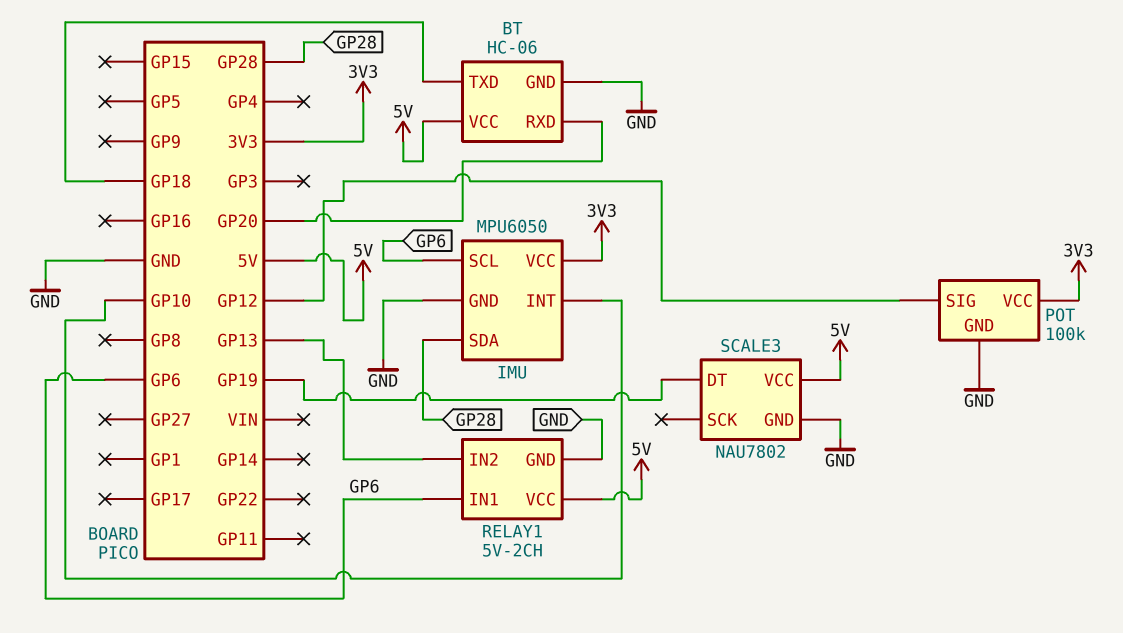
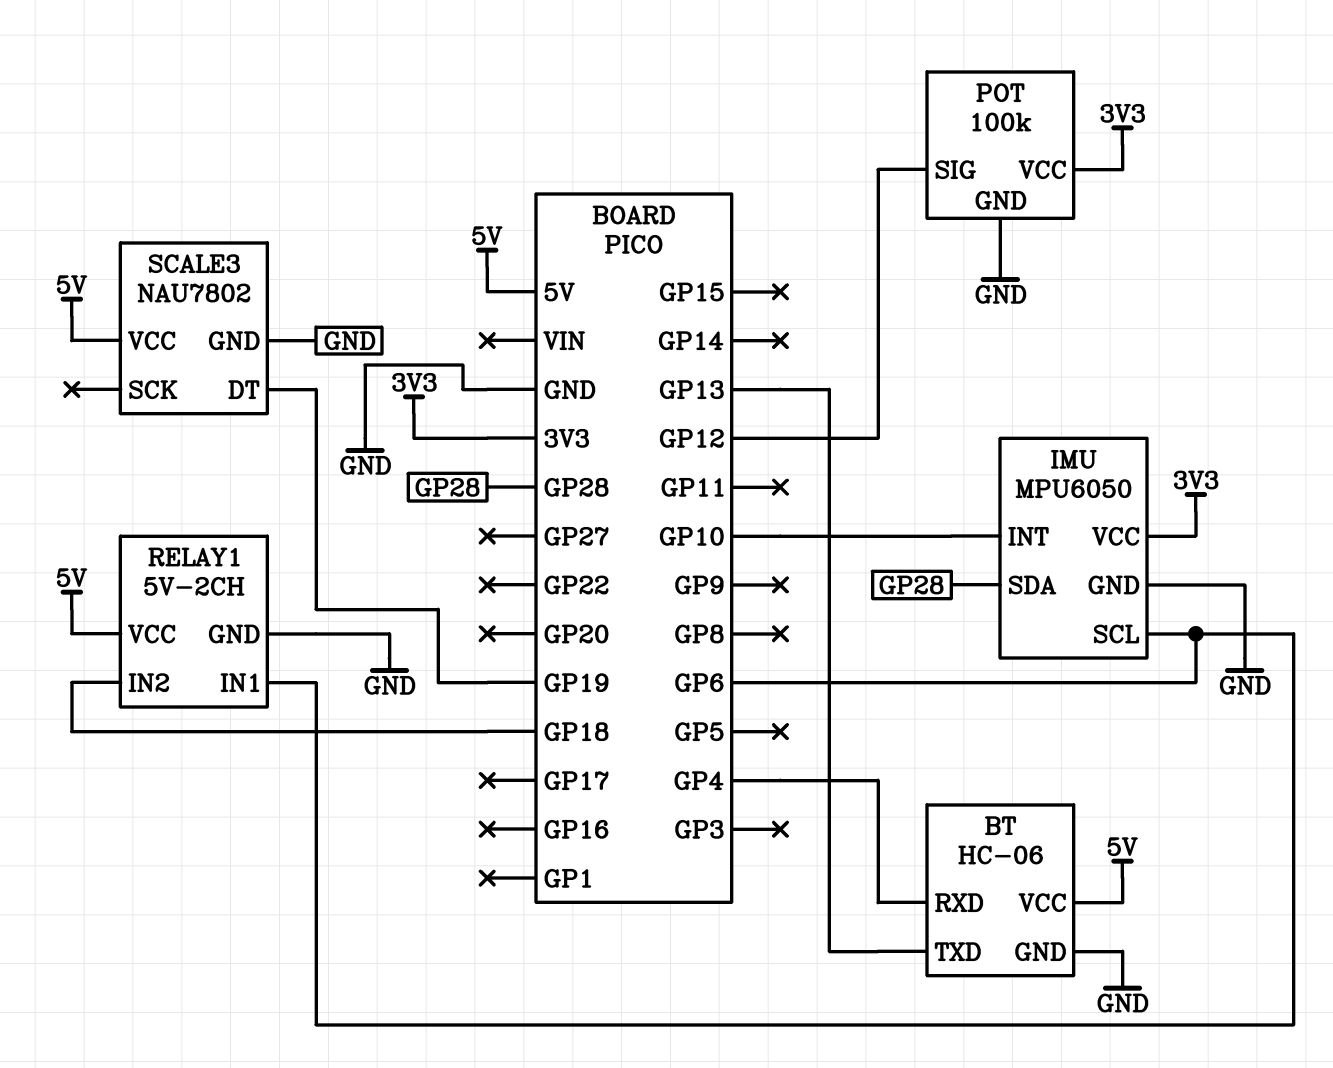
BT pin RXD: GP20 -> GP4
BT pin TXD: GP18 -> GP13
RELAY1 pin IN2: GP13 -> GP18

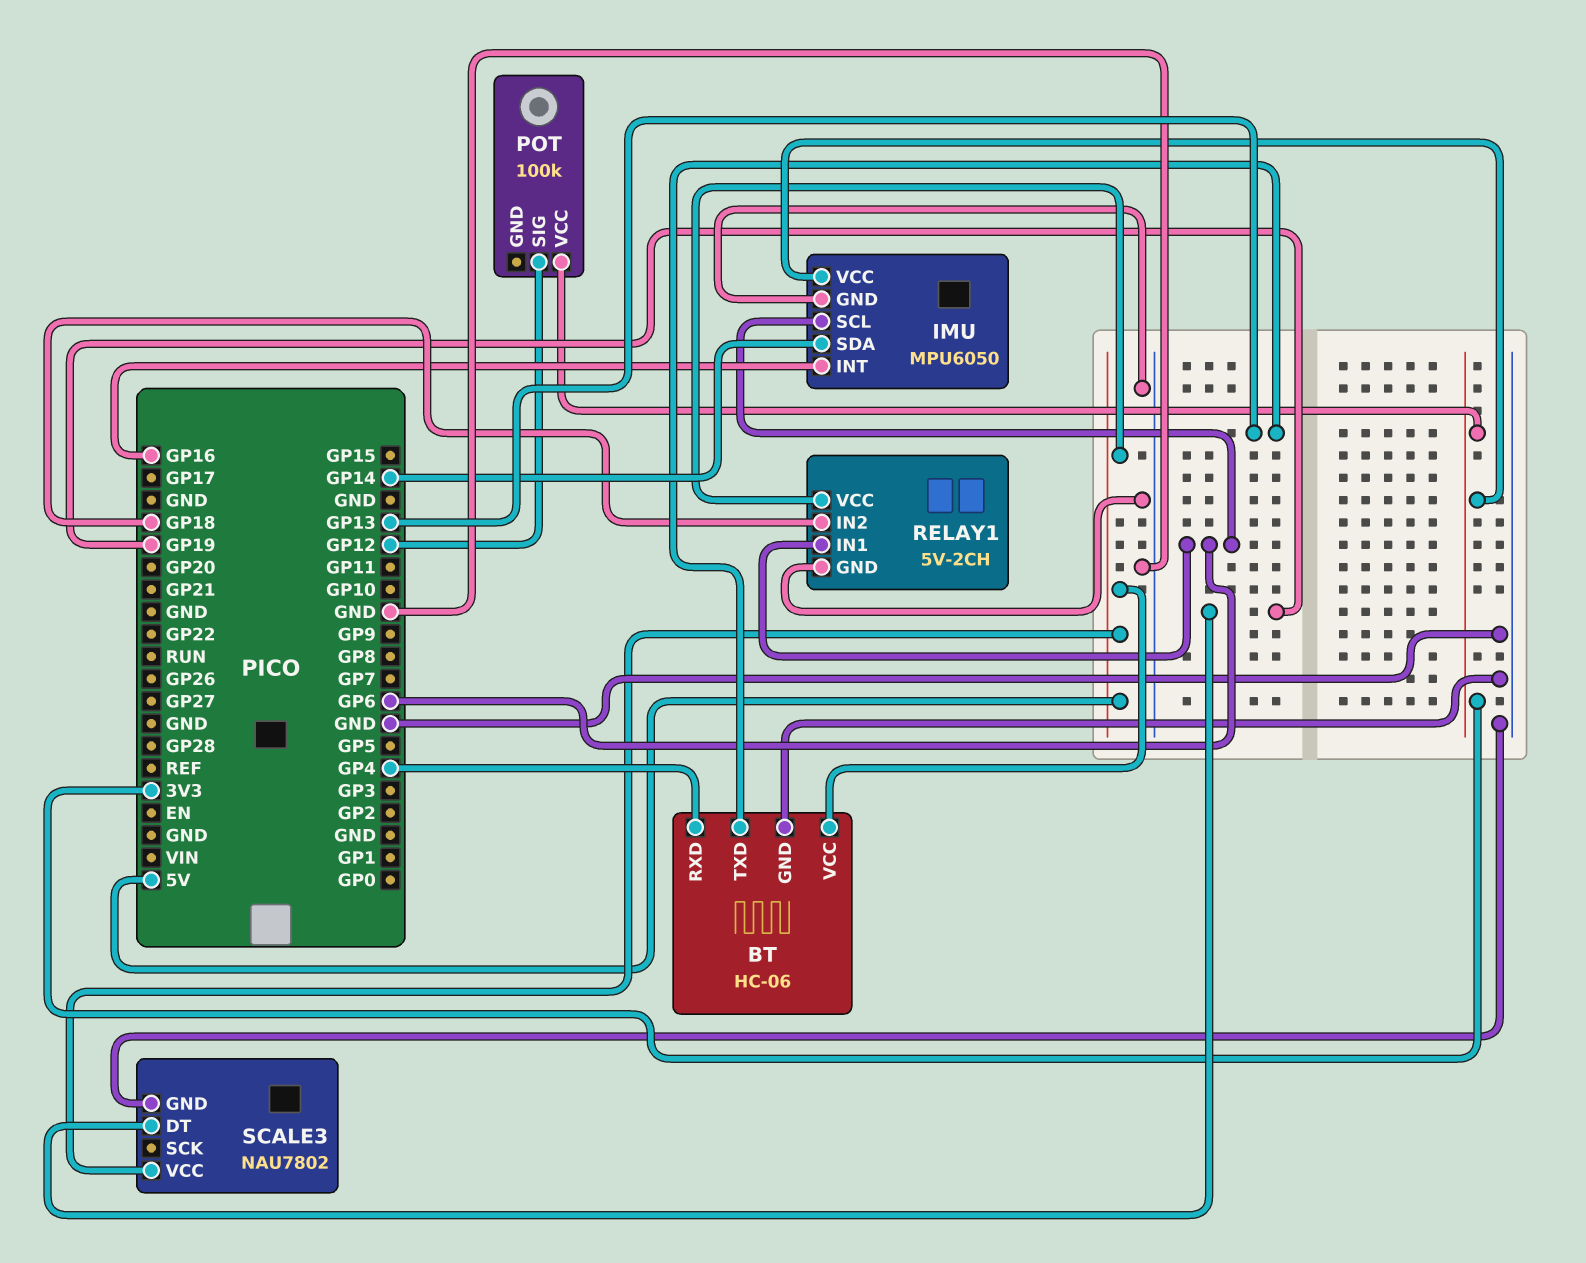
IMU pin INT: GP10 -> GP16
IMU pin SDA: GP28 -> GP14
POT pin GND: GND -> none

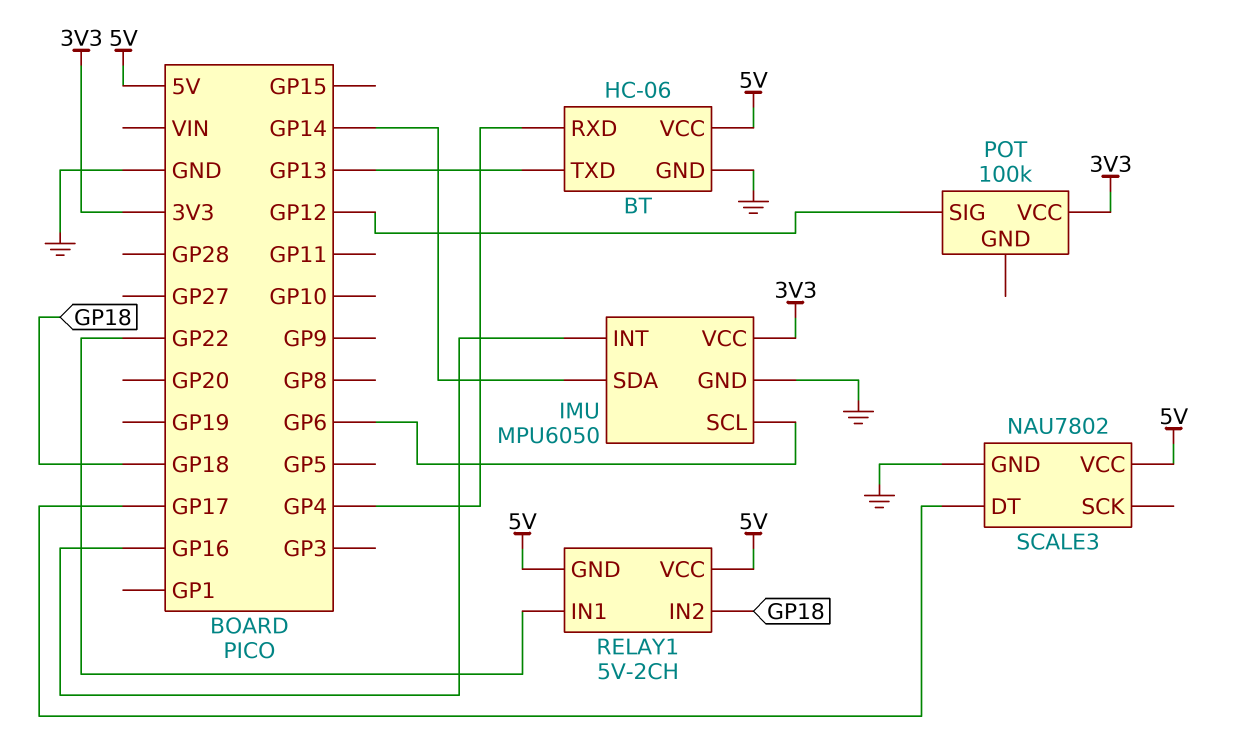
RELAY1 pin GND: GND -> 5V
RELAY1 pin IN1: GP6 -> GP22
SCALE3 pin DT: GP19 -> GP17

